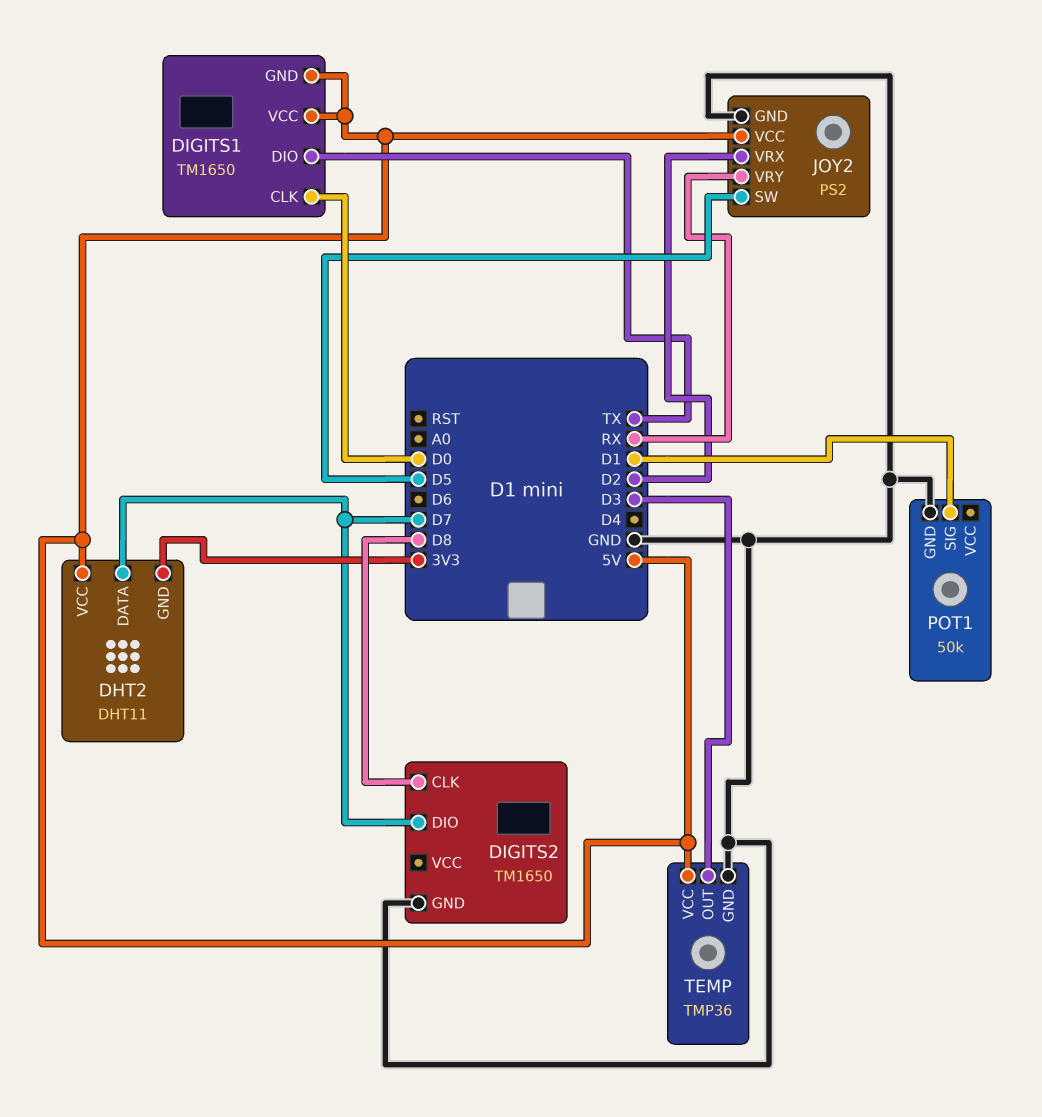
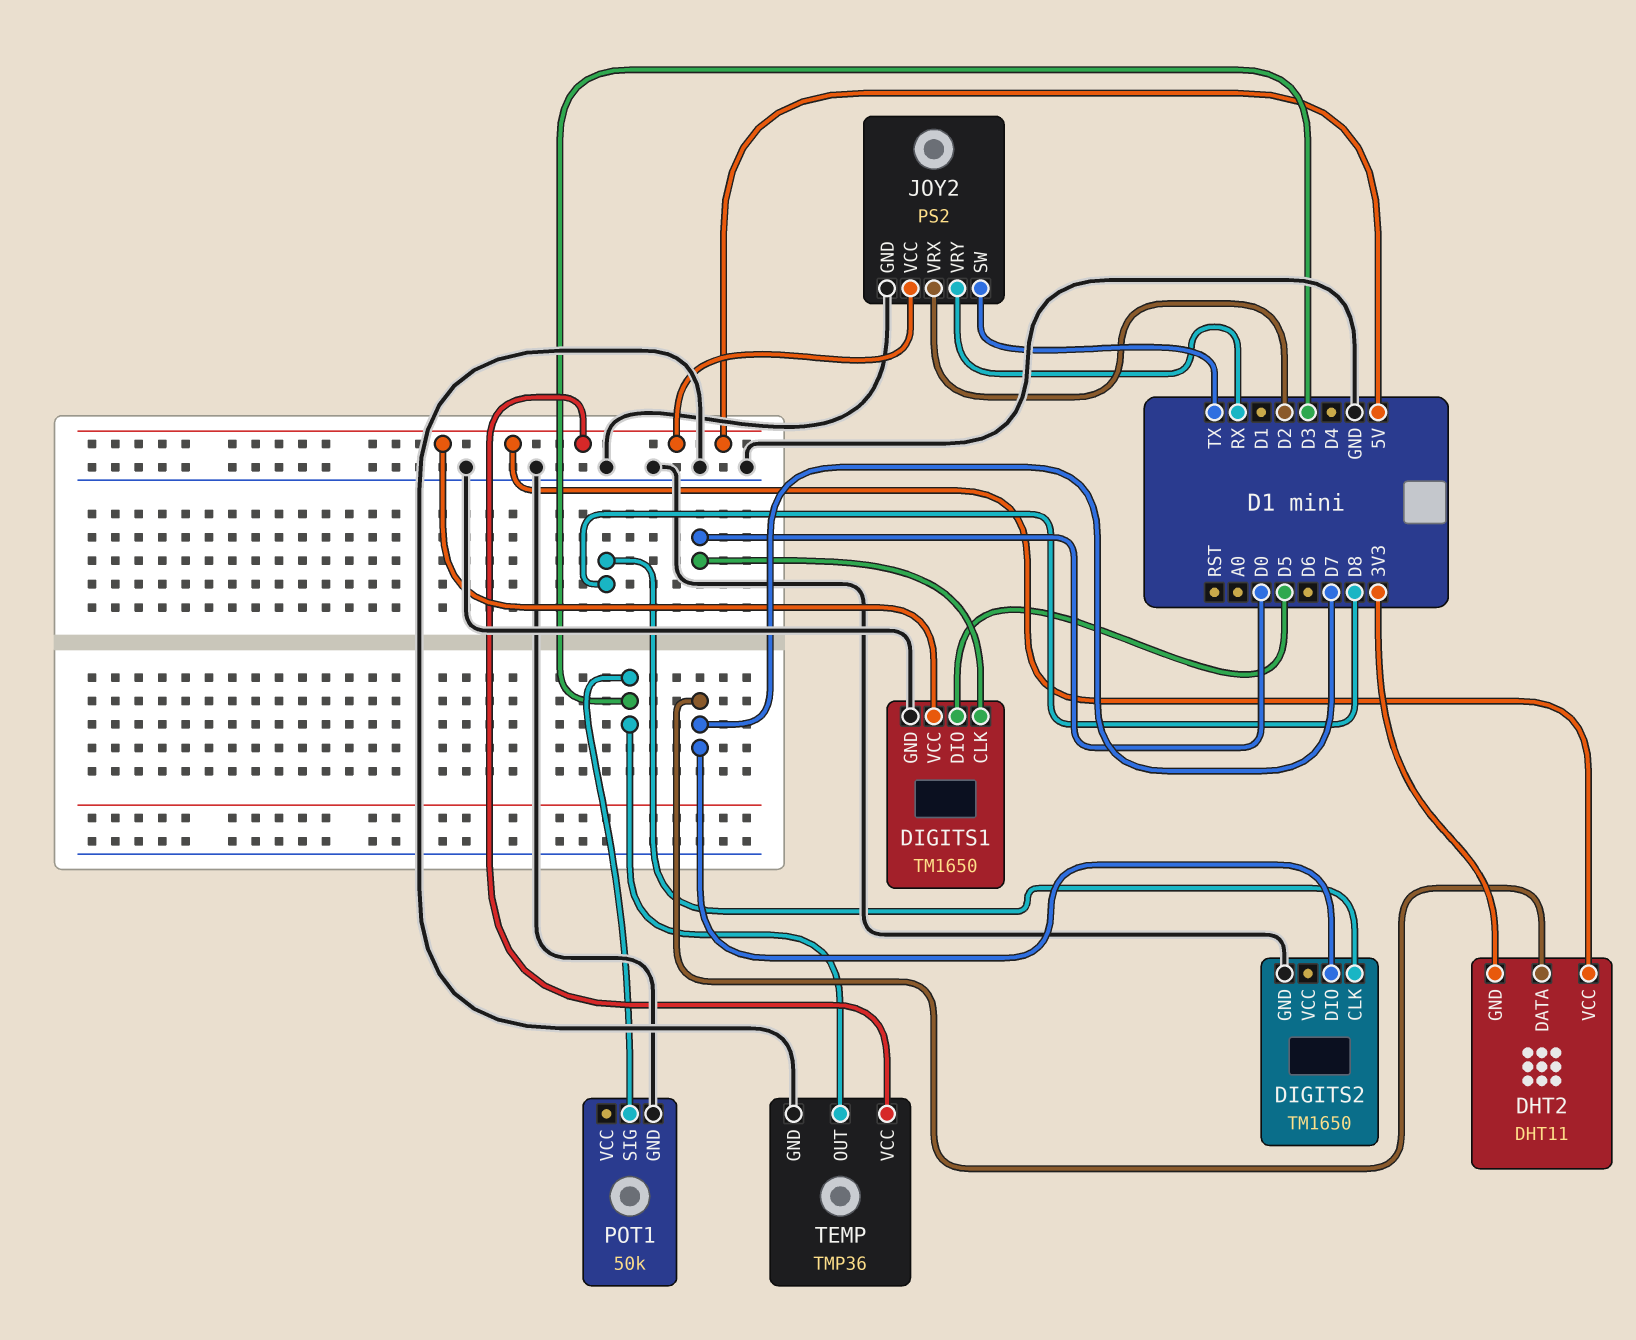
DIGITS1 pin DIO: TX -> D5
DIGITS1 pin GND: 5V -> GND
JOY2 pin SW: D5 -> TX
POT1 pin SIG: D1 -> D3

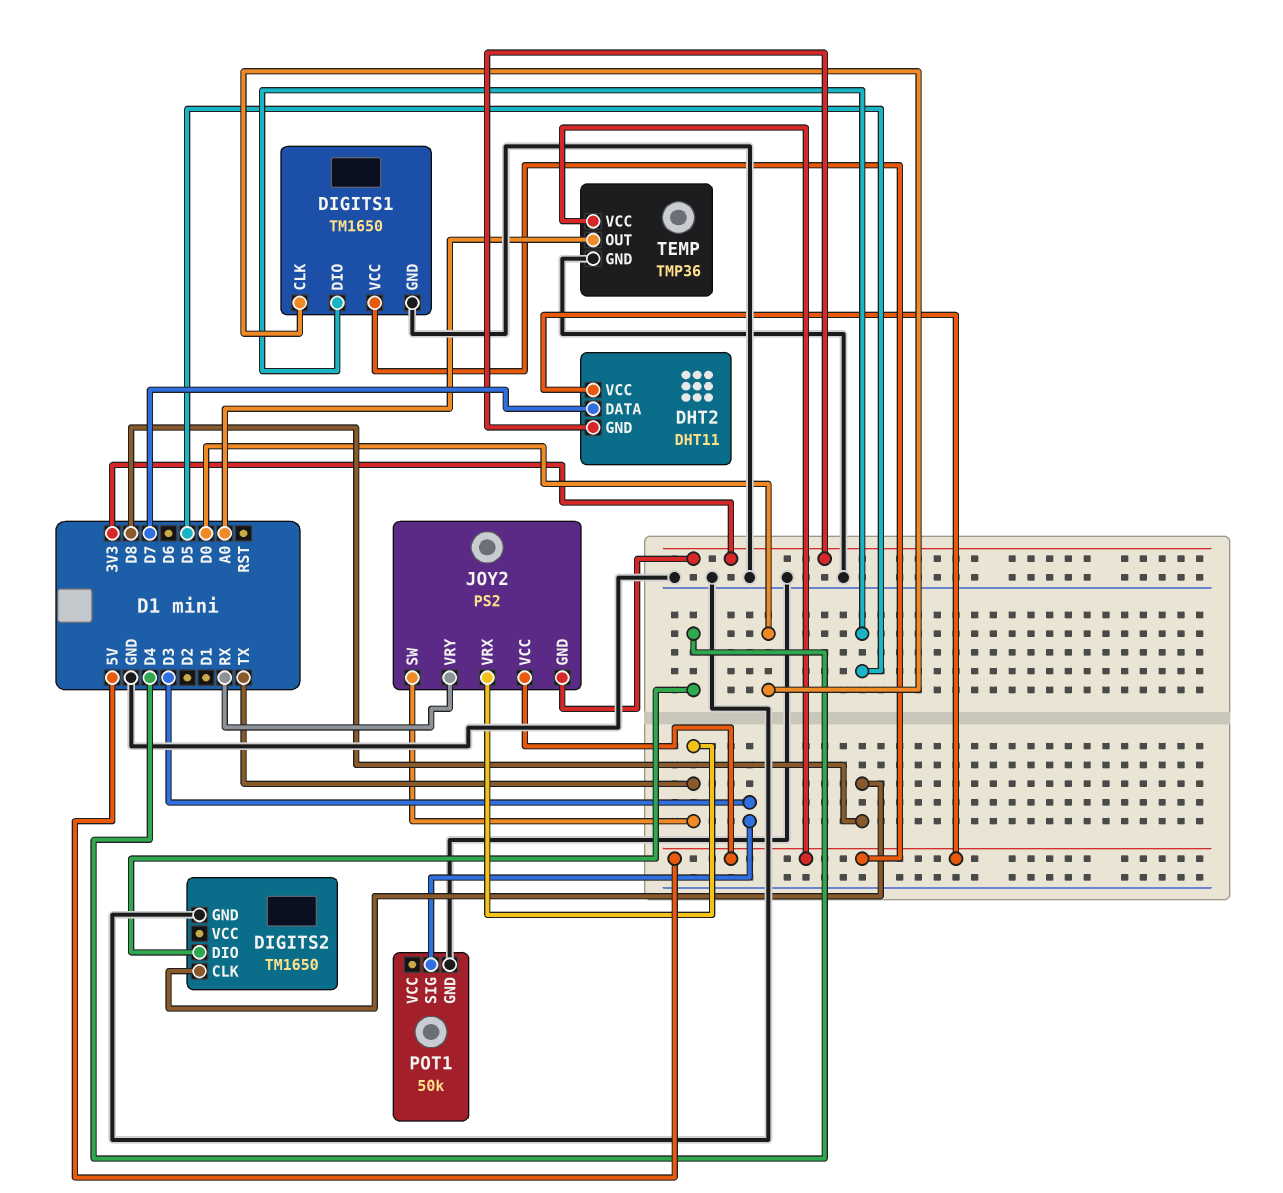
DIGITS2 pin DIO: D7 -> D4
JOY2 pin GND: GND -> 3V3
JOY2 pin VRX: D2 -> TX
TEMP pin OUT: D3 -> A0

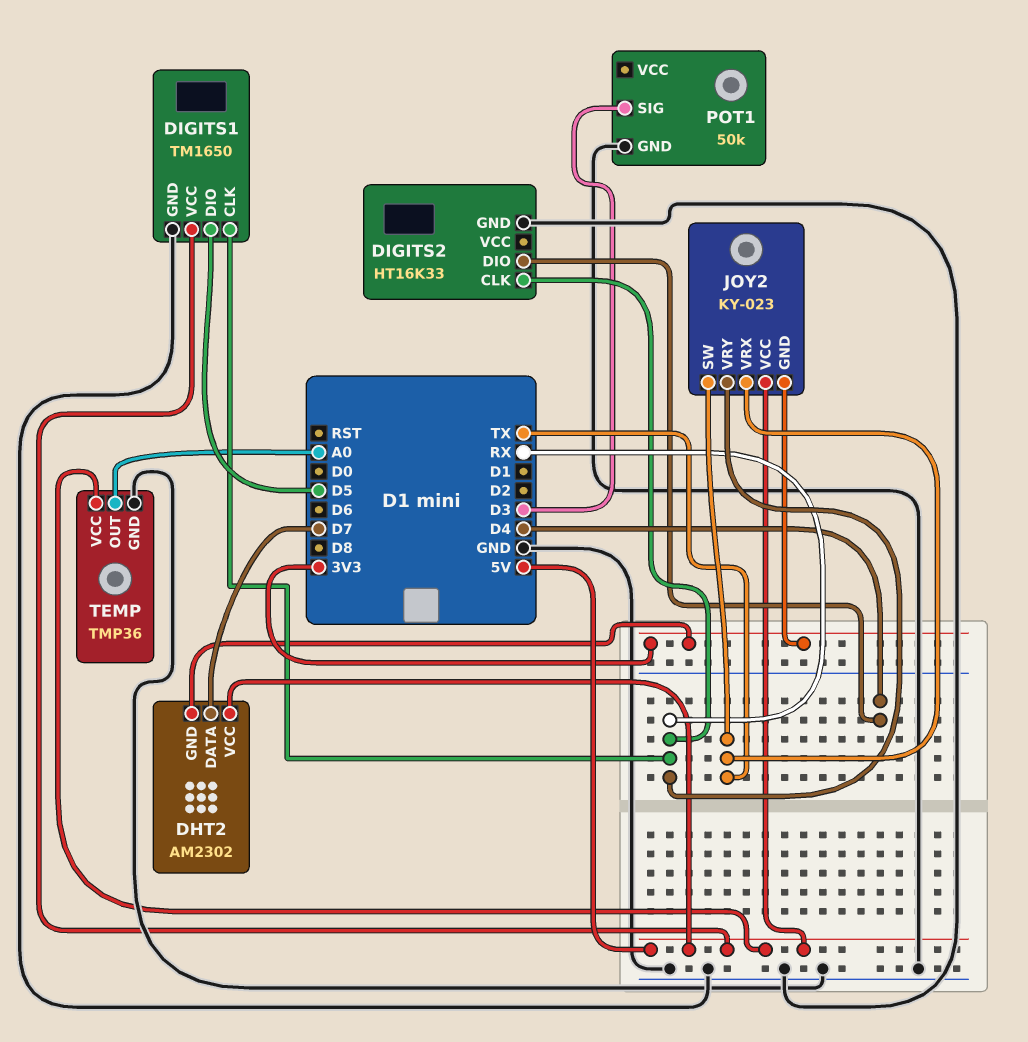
DHT2: DHT11 -> AM2302
DIGITS1 pin CLK: D0 -> RX
DIGITS2: TM1650 -> HT16K33
DIGITS2 pin CLK: D8 -> RX
JOY2: PS2 -> KY-023

